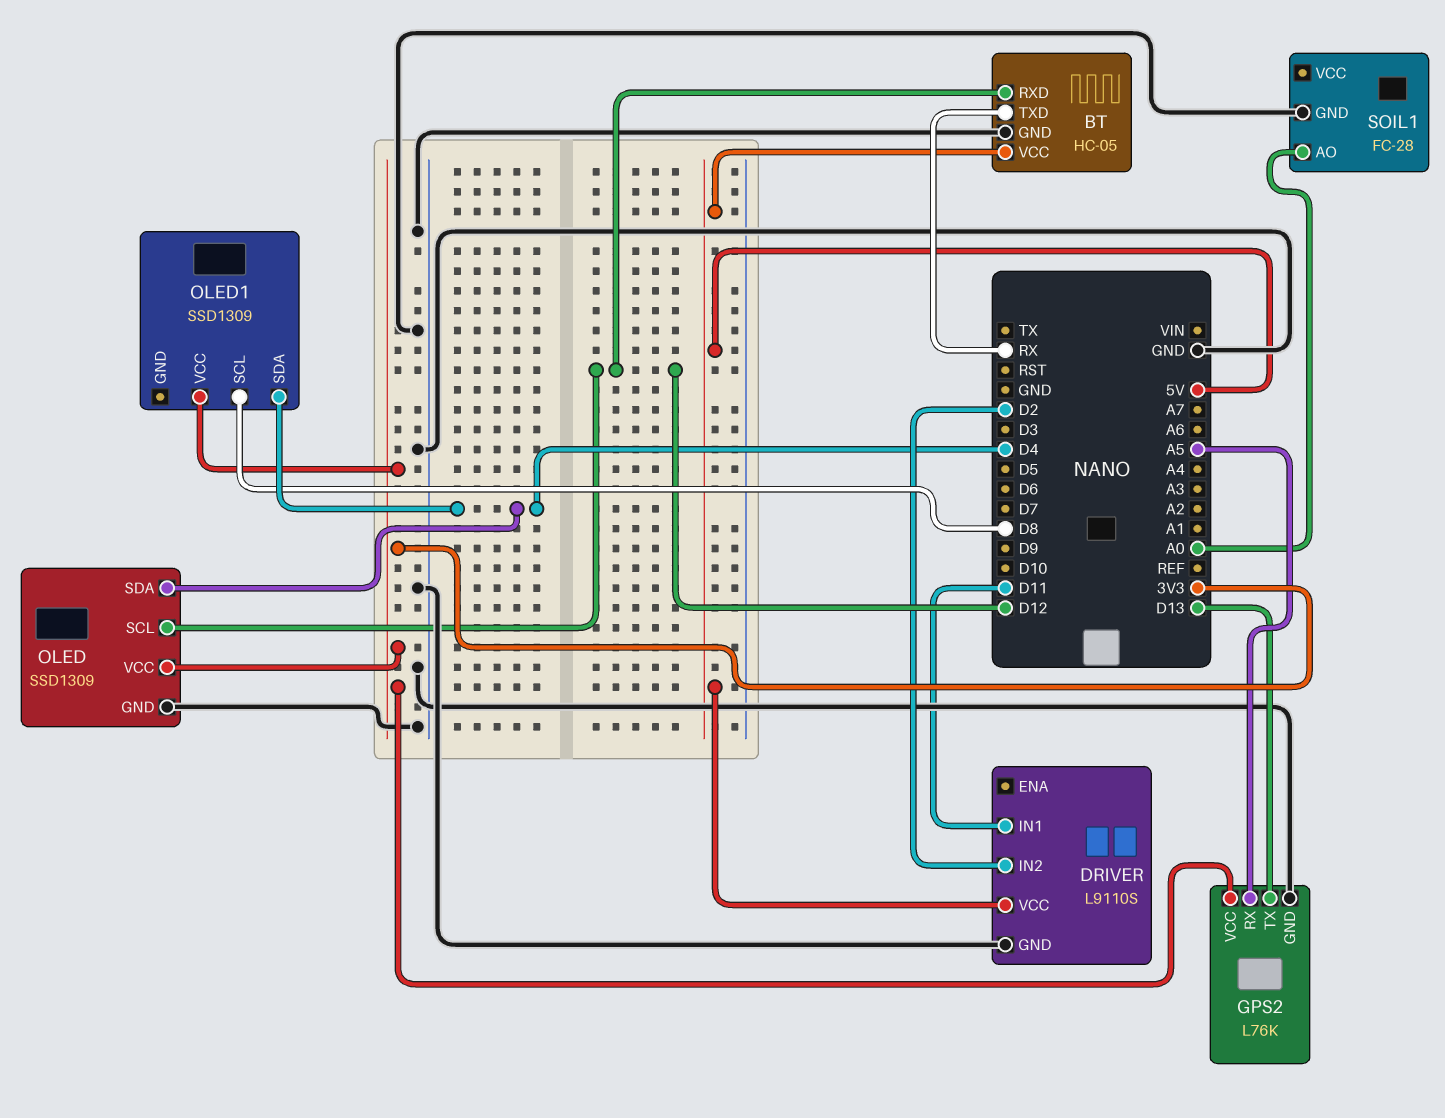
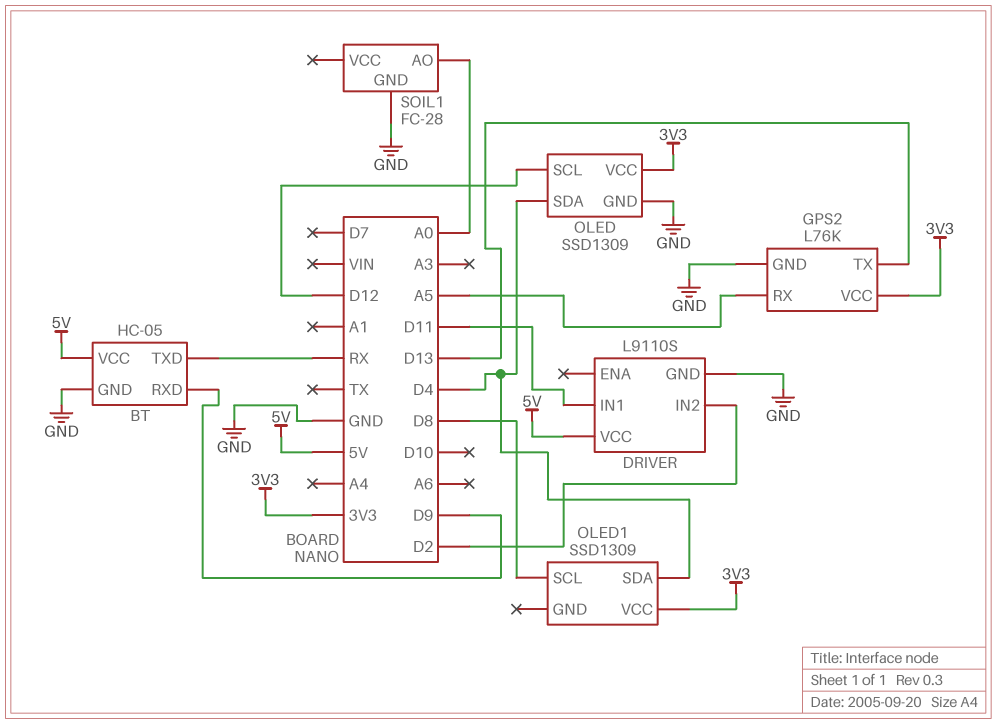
BT pin RXD: D12 -> D9

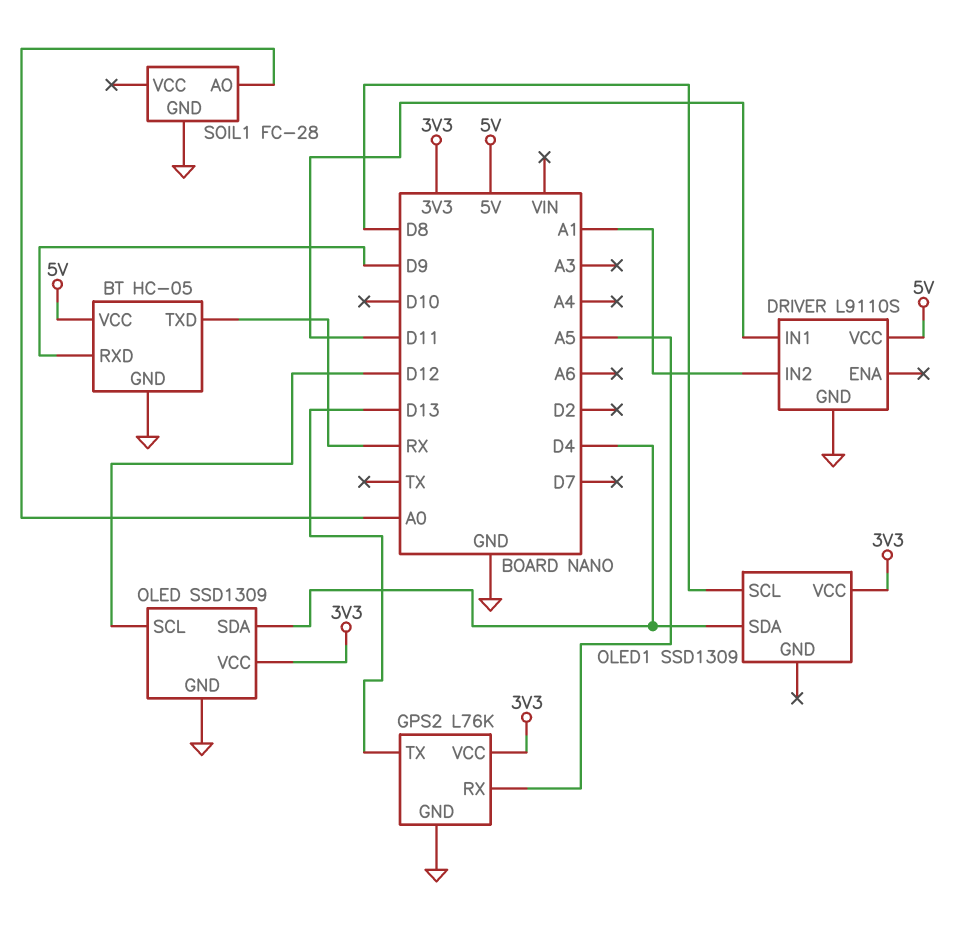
DRIVER pin IN2: D2 -> A1

